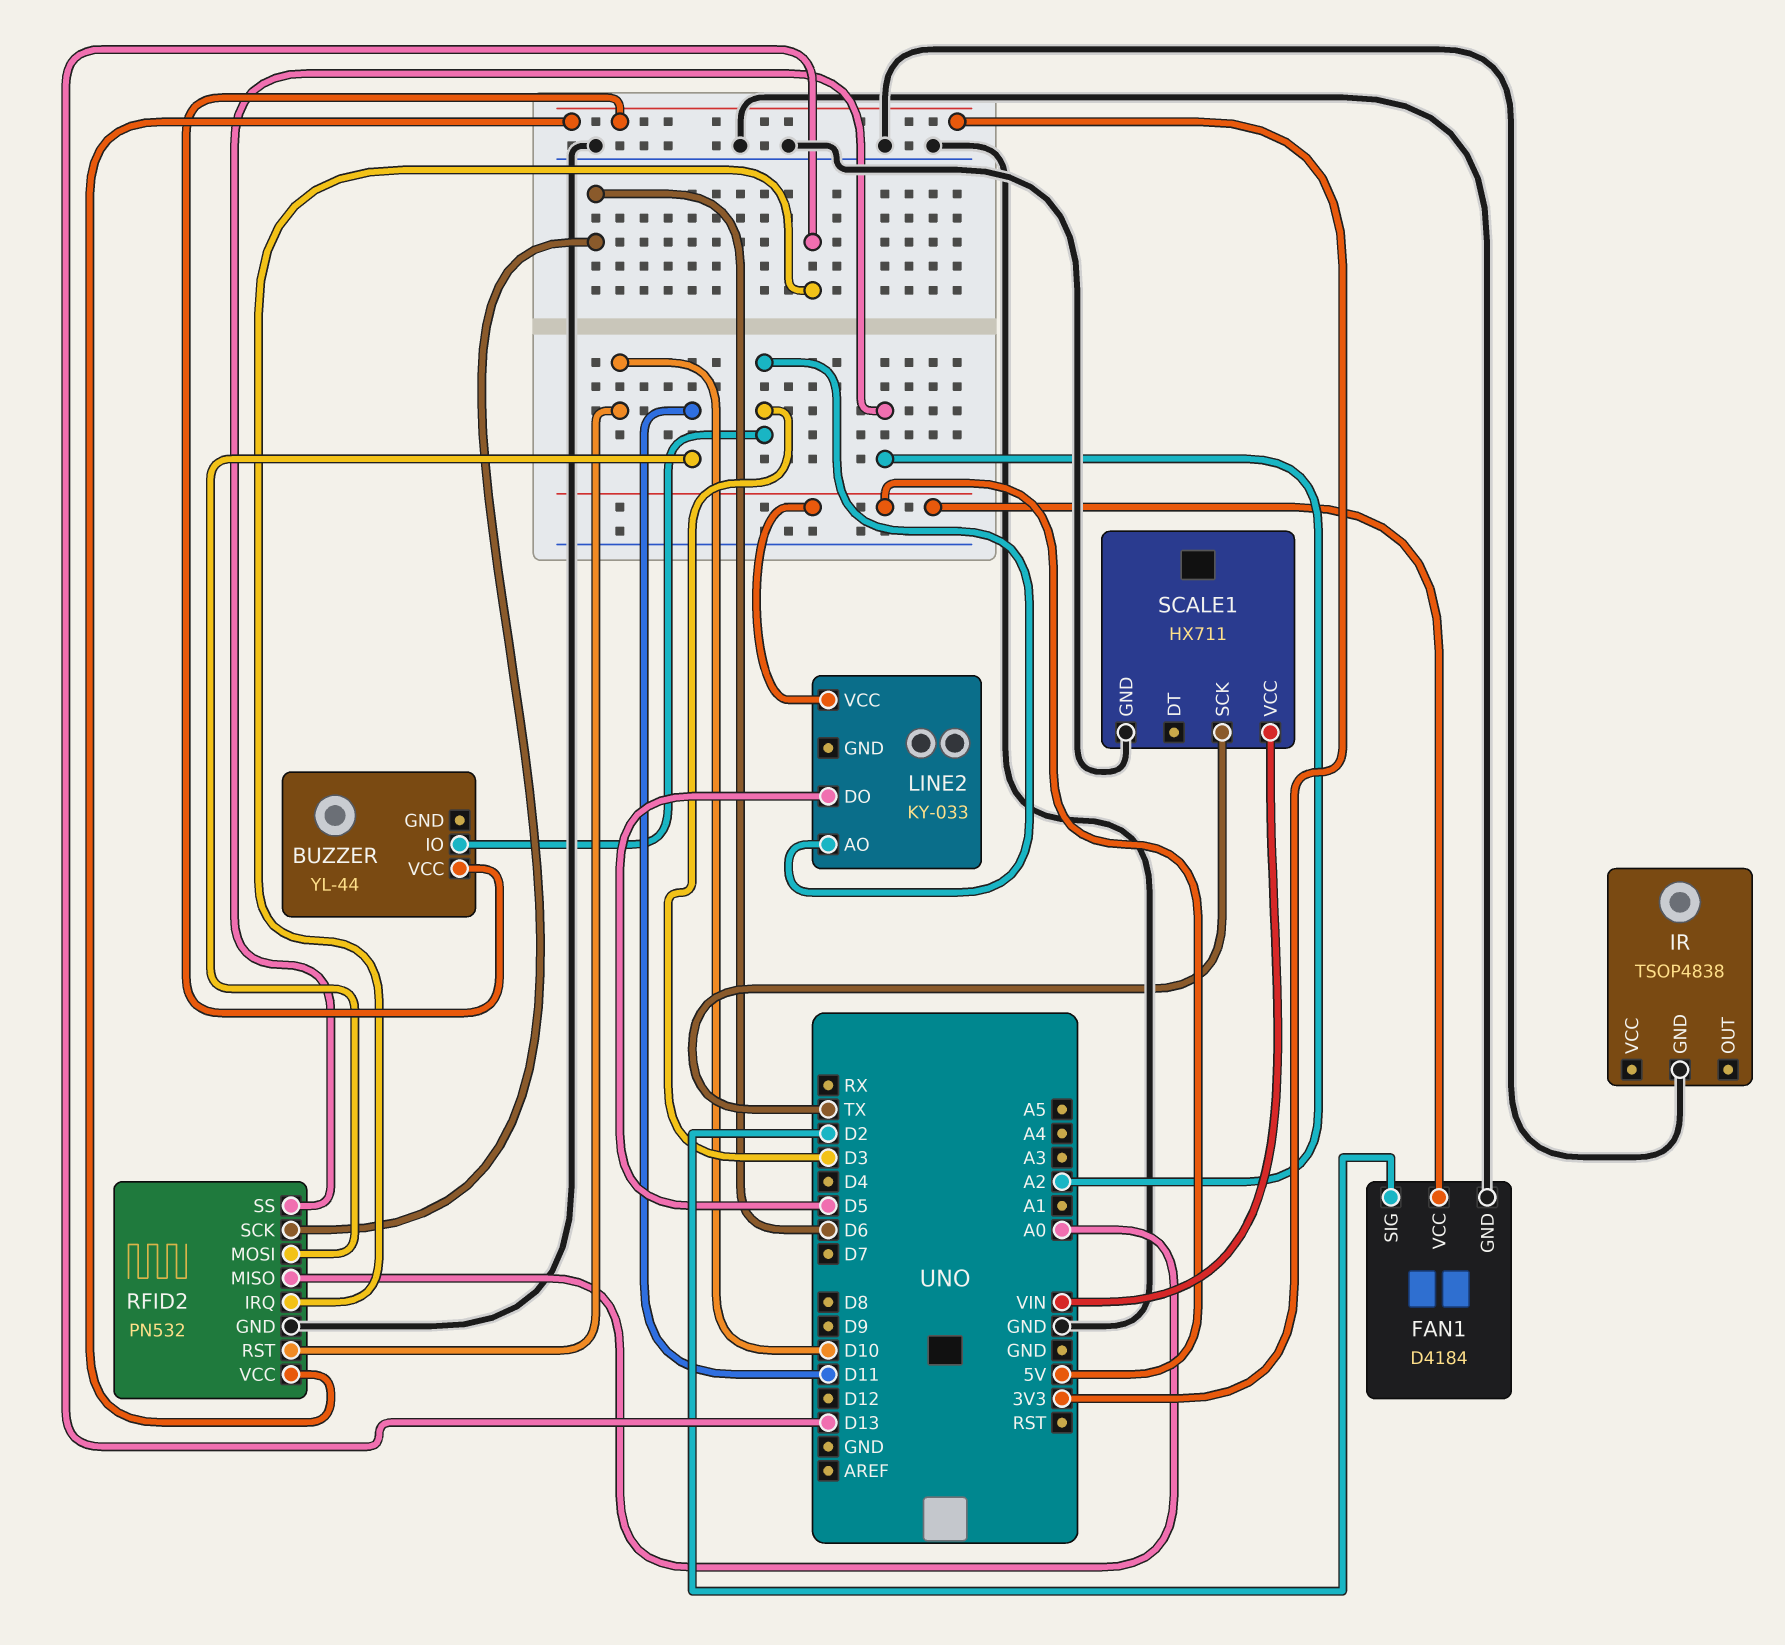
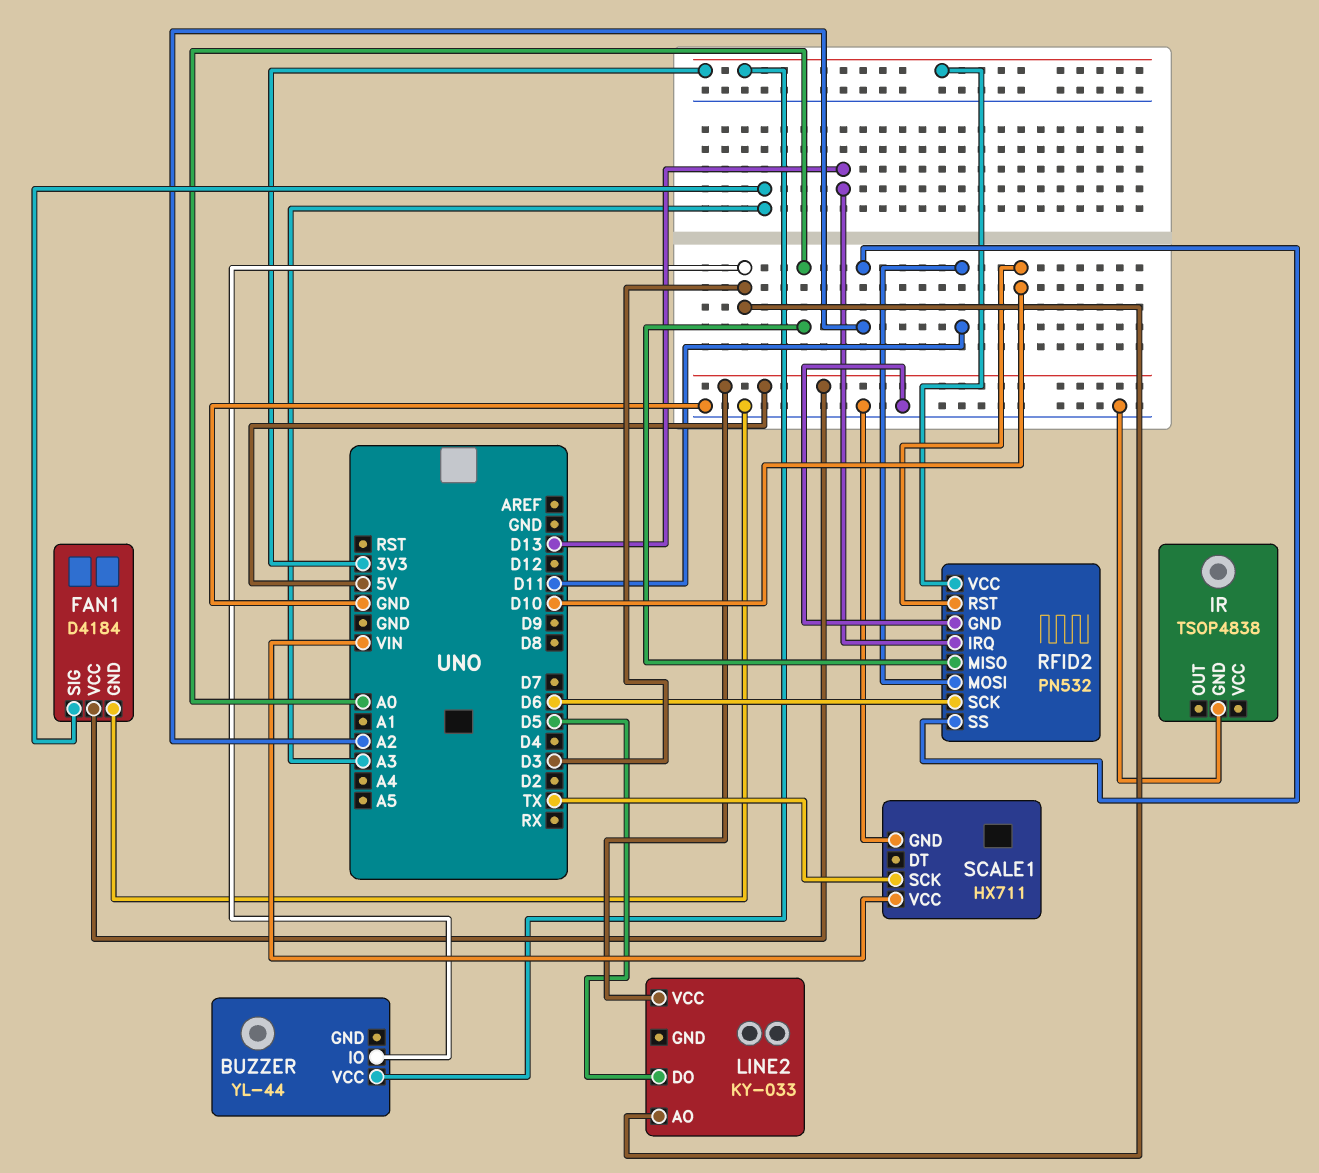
FAN1 pin SIG: D2 -> A3

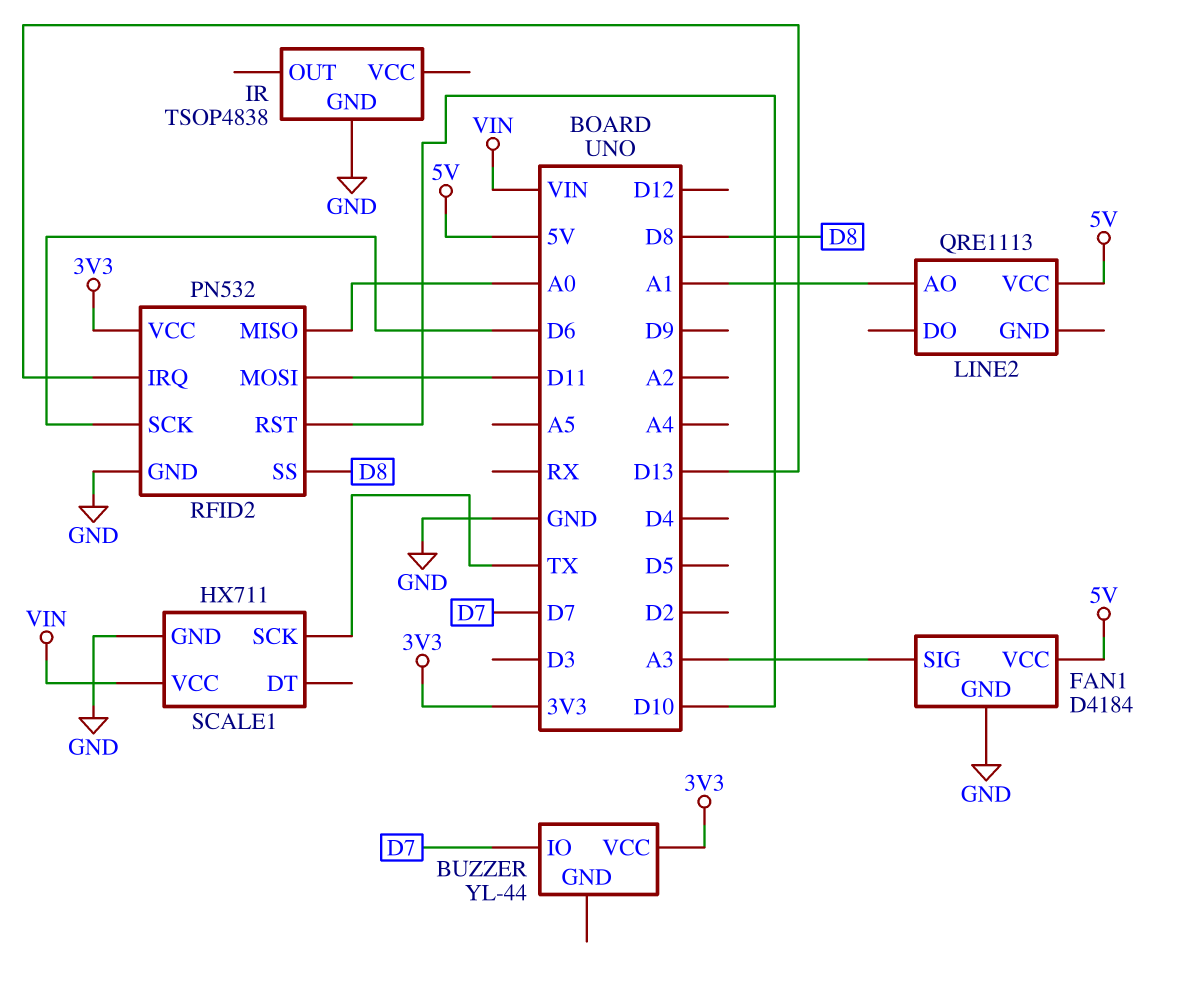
BUZZER pin IO: D3 -> D7
LINE2: KY-033 -> QRE1113
LINE2 pin AO: D3 -> A1
LINE2 pin DO: D5 -> none
RFID2 pin SS: A2 -> D8

